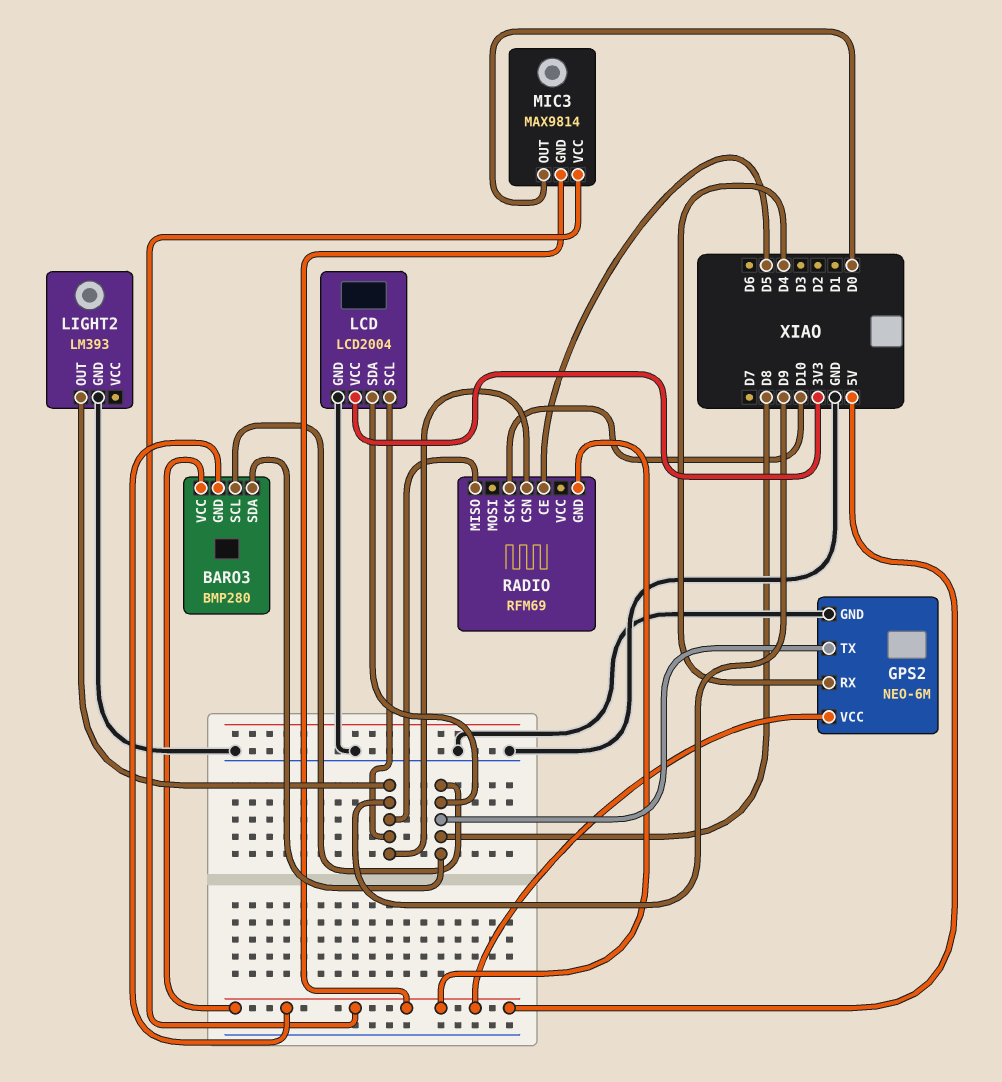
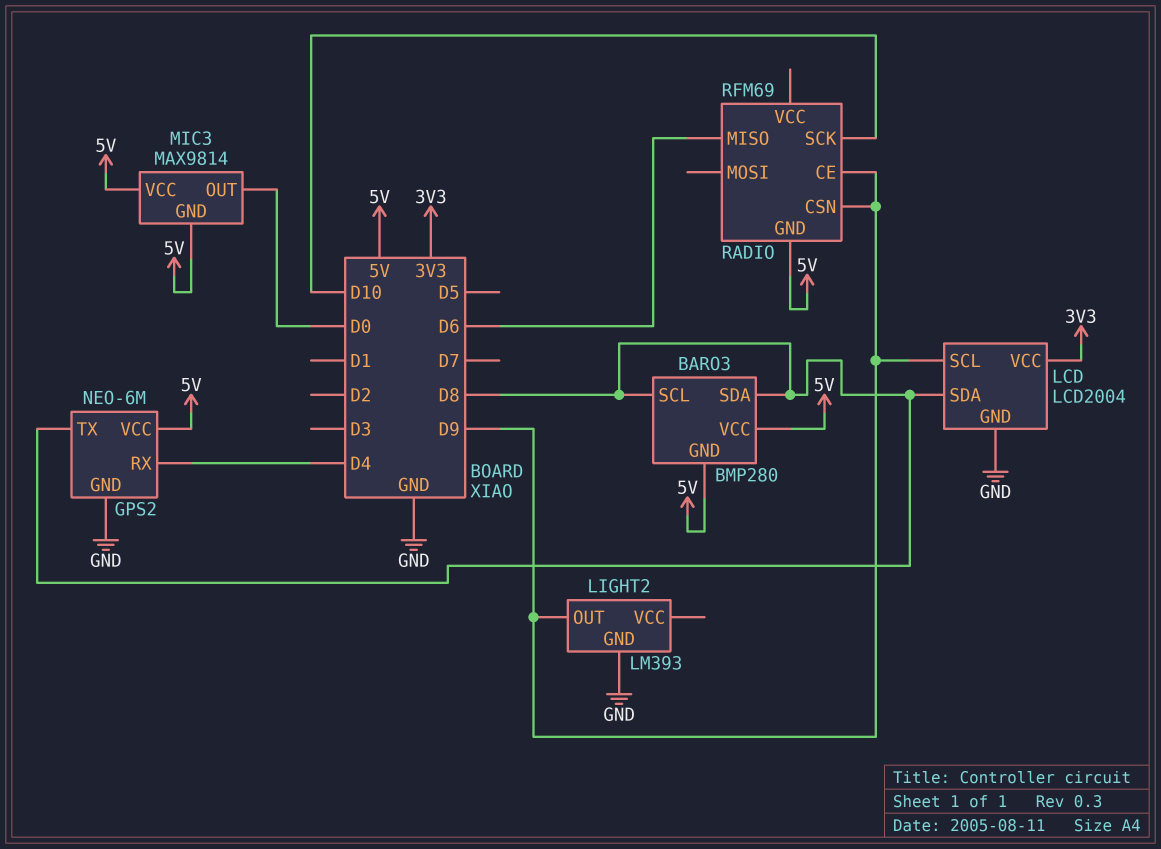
RADIO pin CE: D5 -> D9
RADIO pin MISO: D9 -> D6

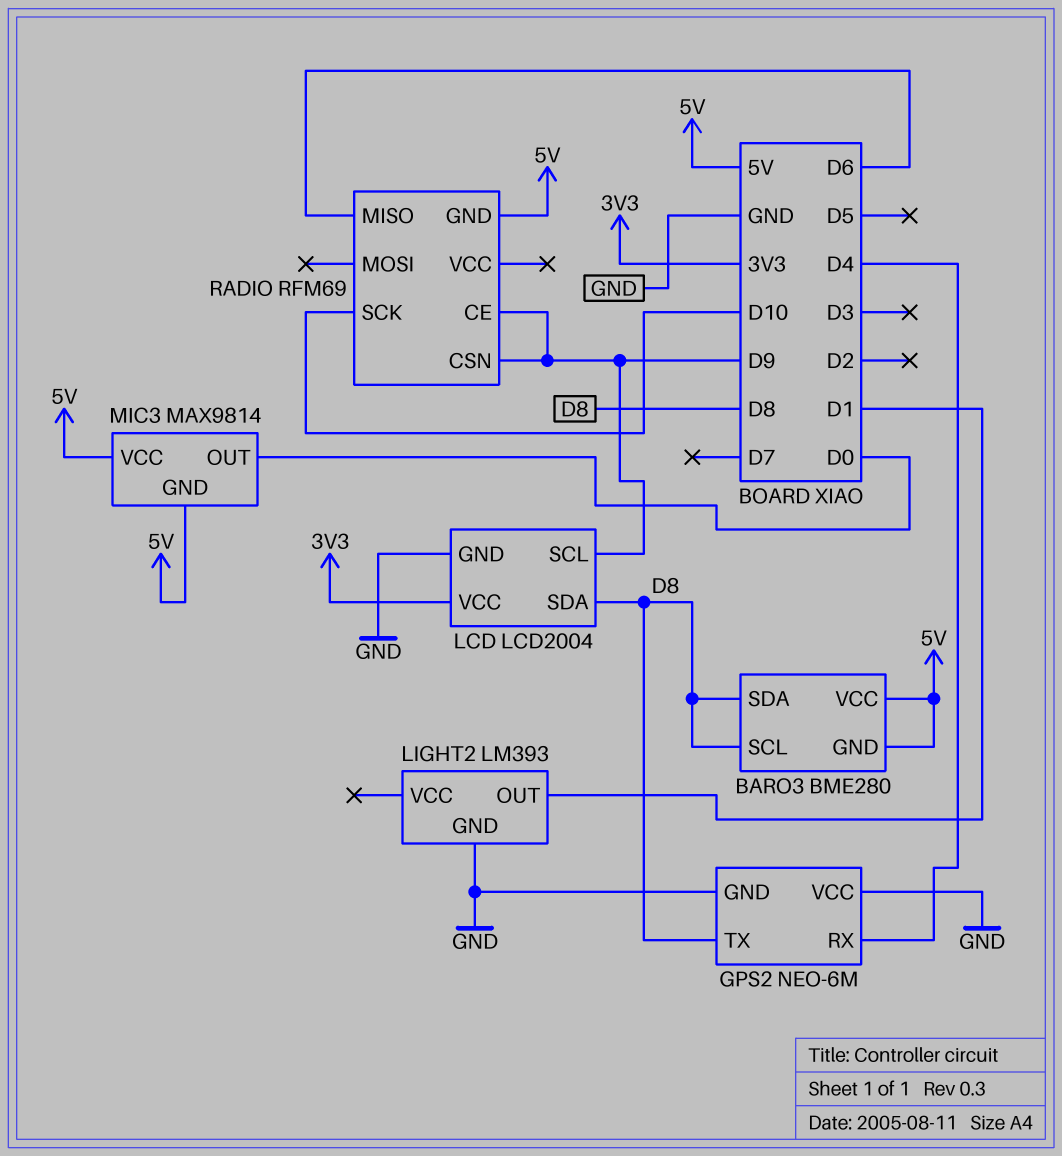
BARO3: BMP280 -> BME280
GPS2 pin VCC: 5V -> GND
LIGHT2 pin OUT: D9 -> D1

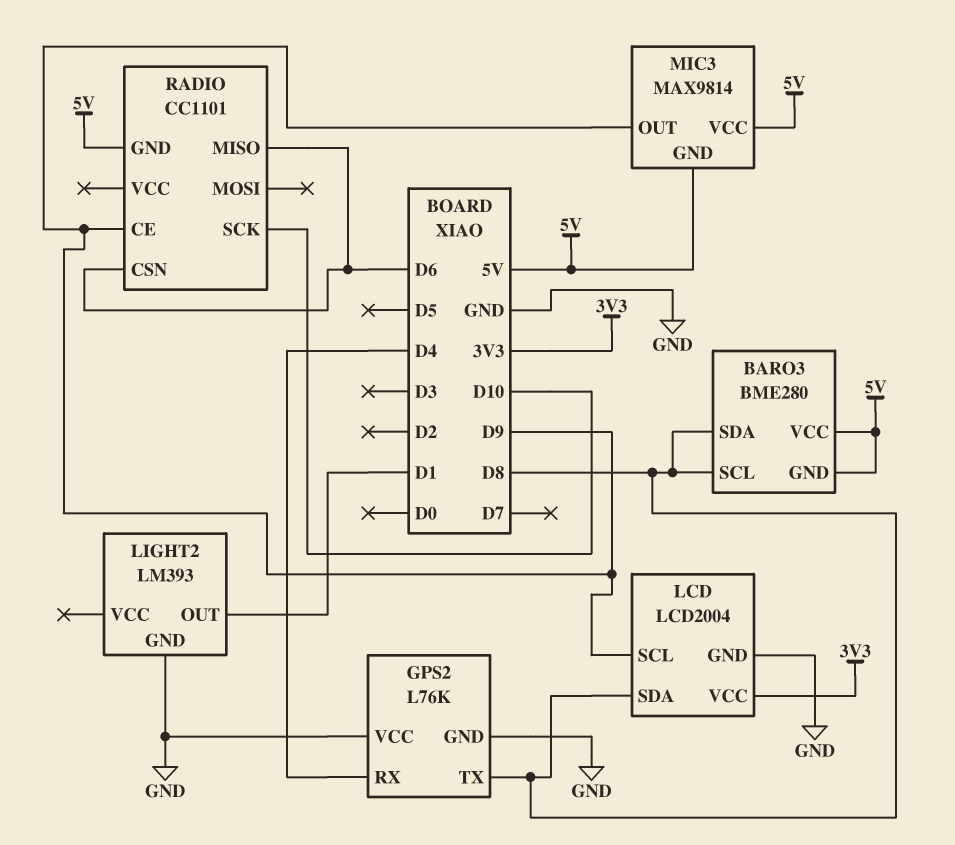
GPS2: NEO-6M -> L76K
MIC3 pin OUT: D0 -> D9
RADIO: RFM69 -> CC1101
RADIO pin CSN: D9 -> D6

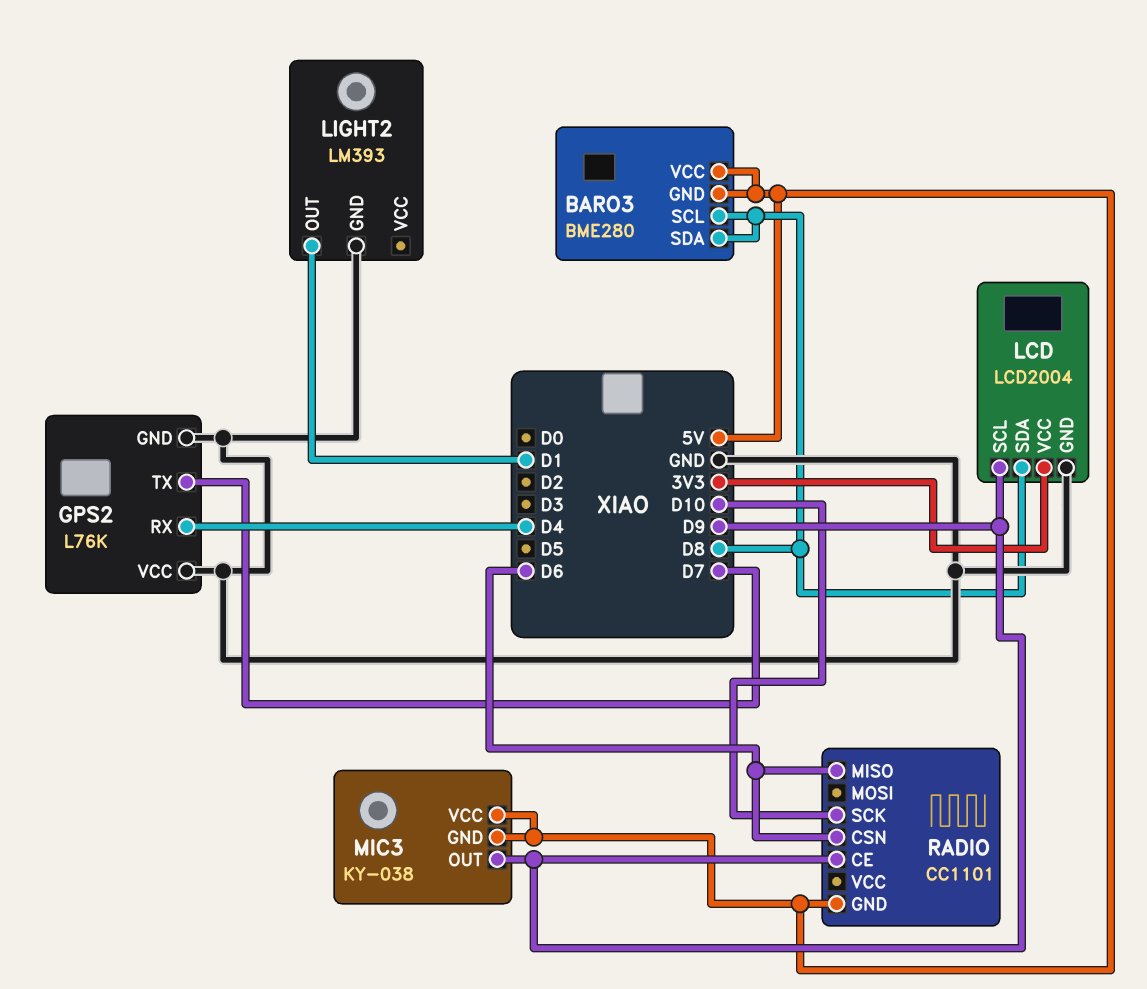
GPS2 pin TX: D8 -> D7
MIC3: MAX9814 -> KY-038

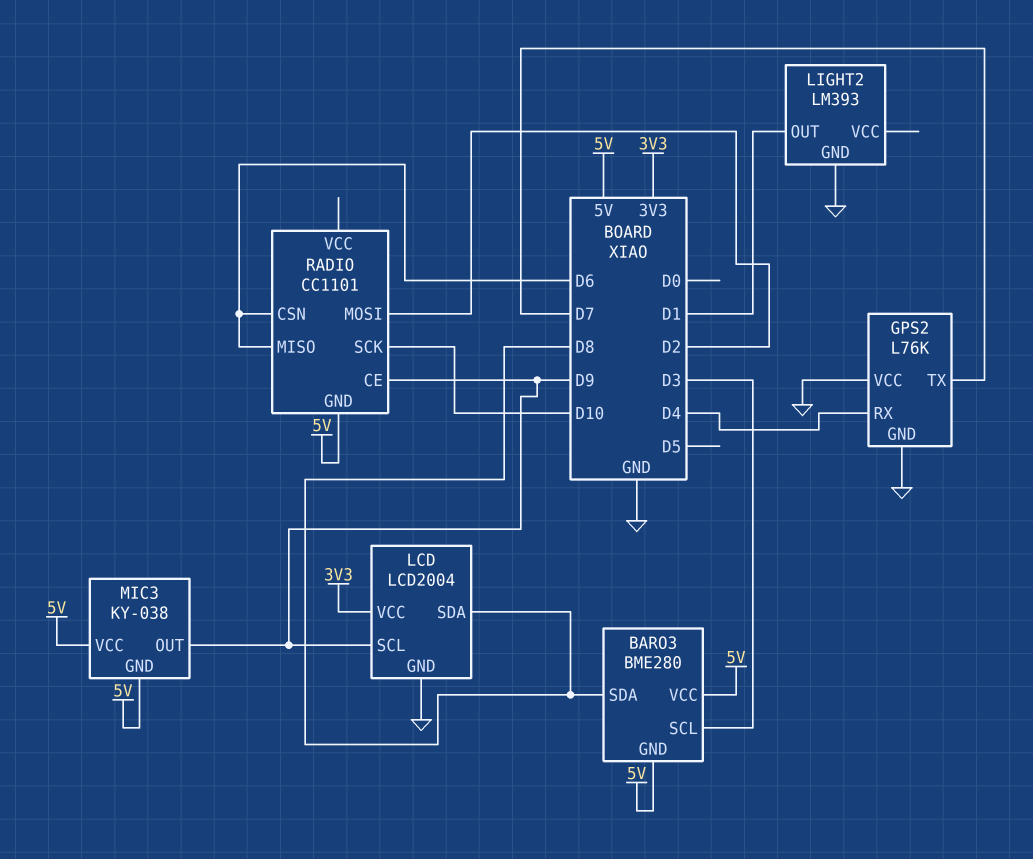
BARO3 pin SCL: D8 -> D3
RADIO pin MOSI: none -> D2

